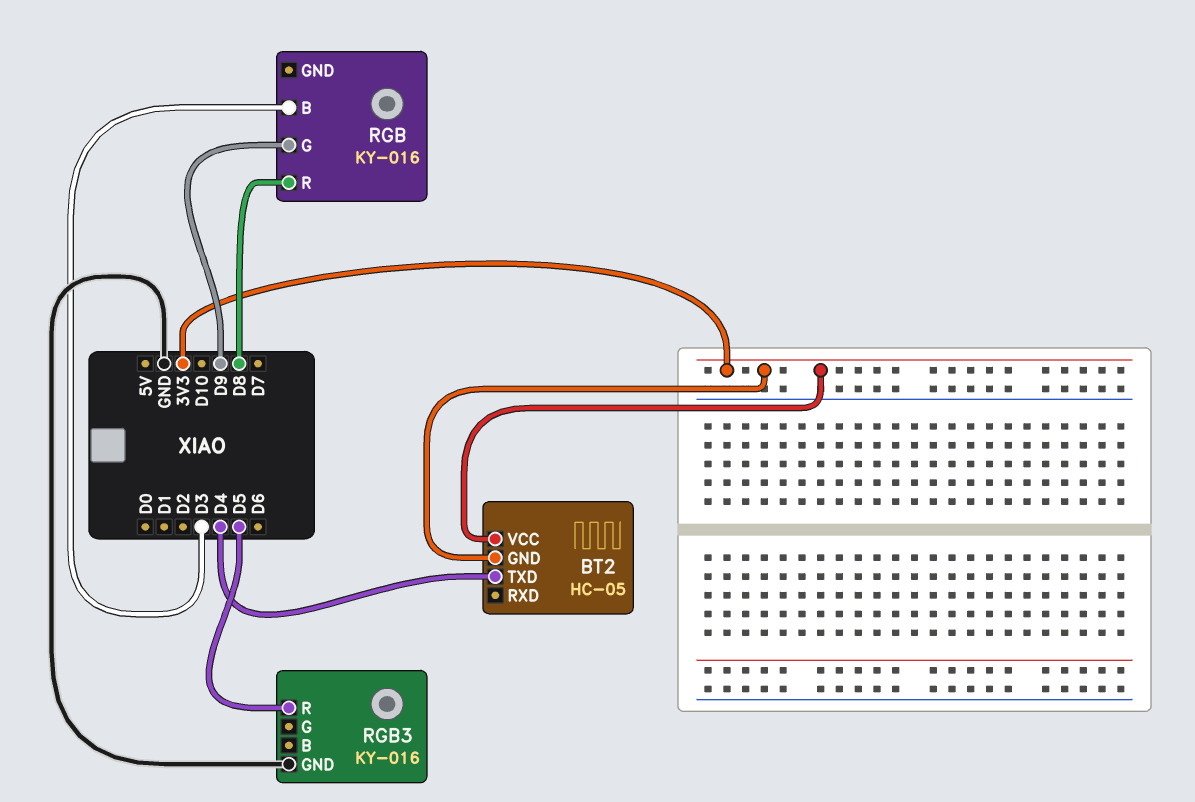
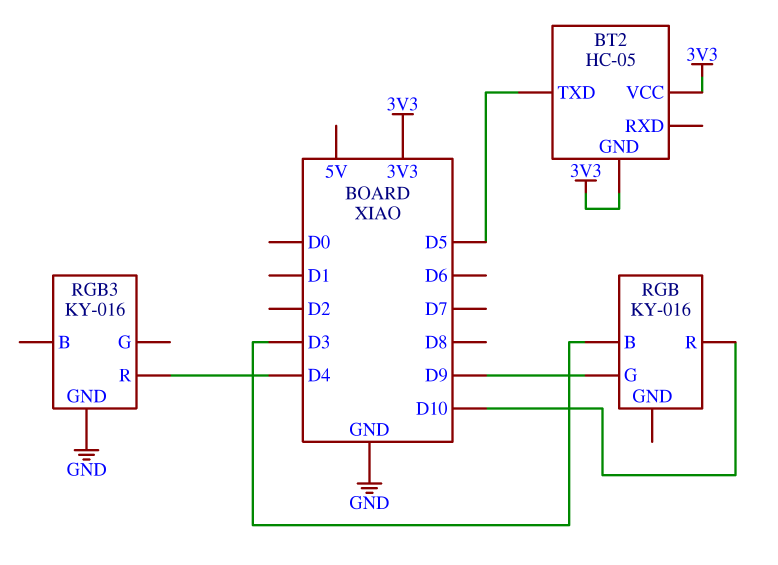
BT2 pin TXD: D4 -> D5
RGB pin R: D8 -> D10
RGB3 pin R: D5 -> D4

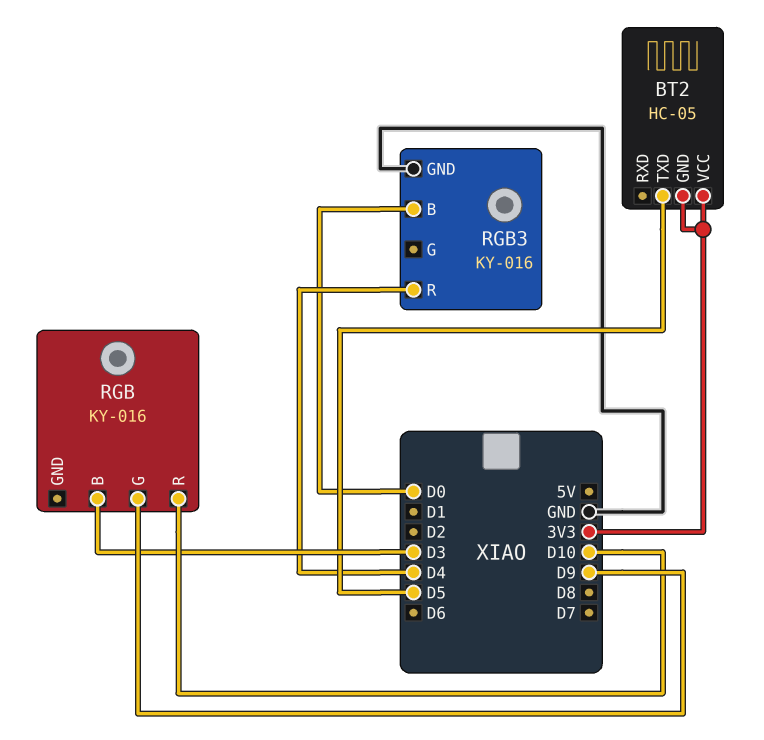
RGB3 pin B: none -> D0

